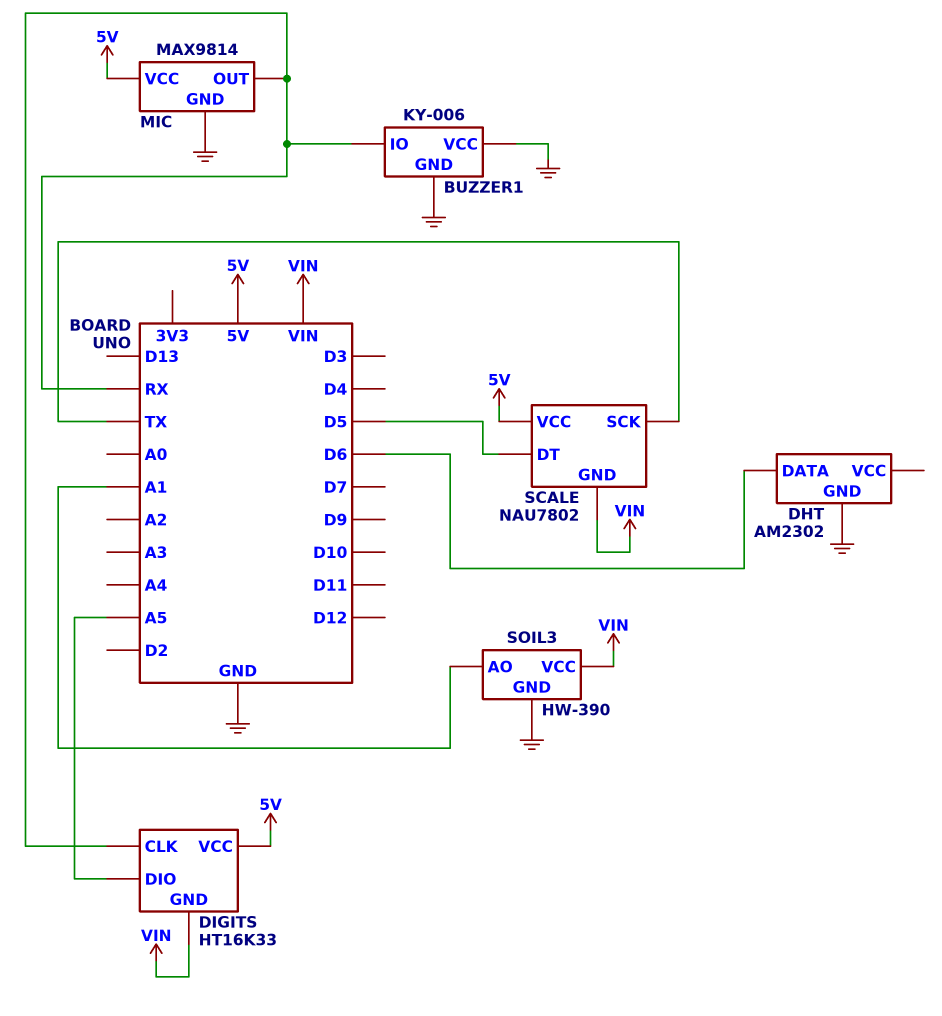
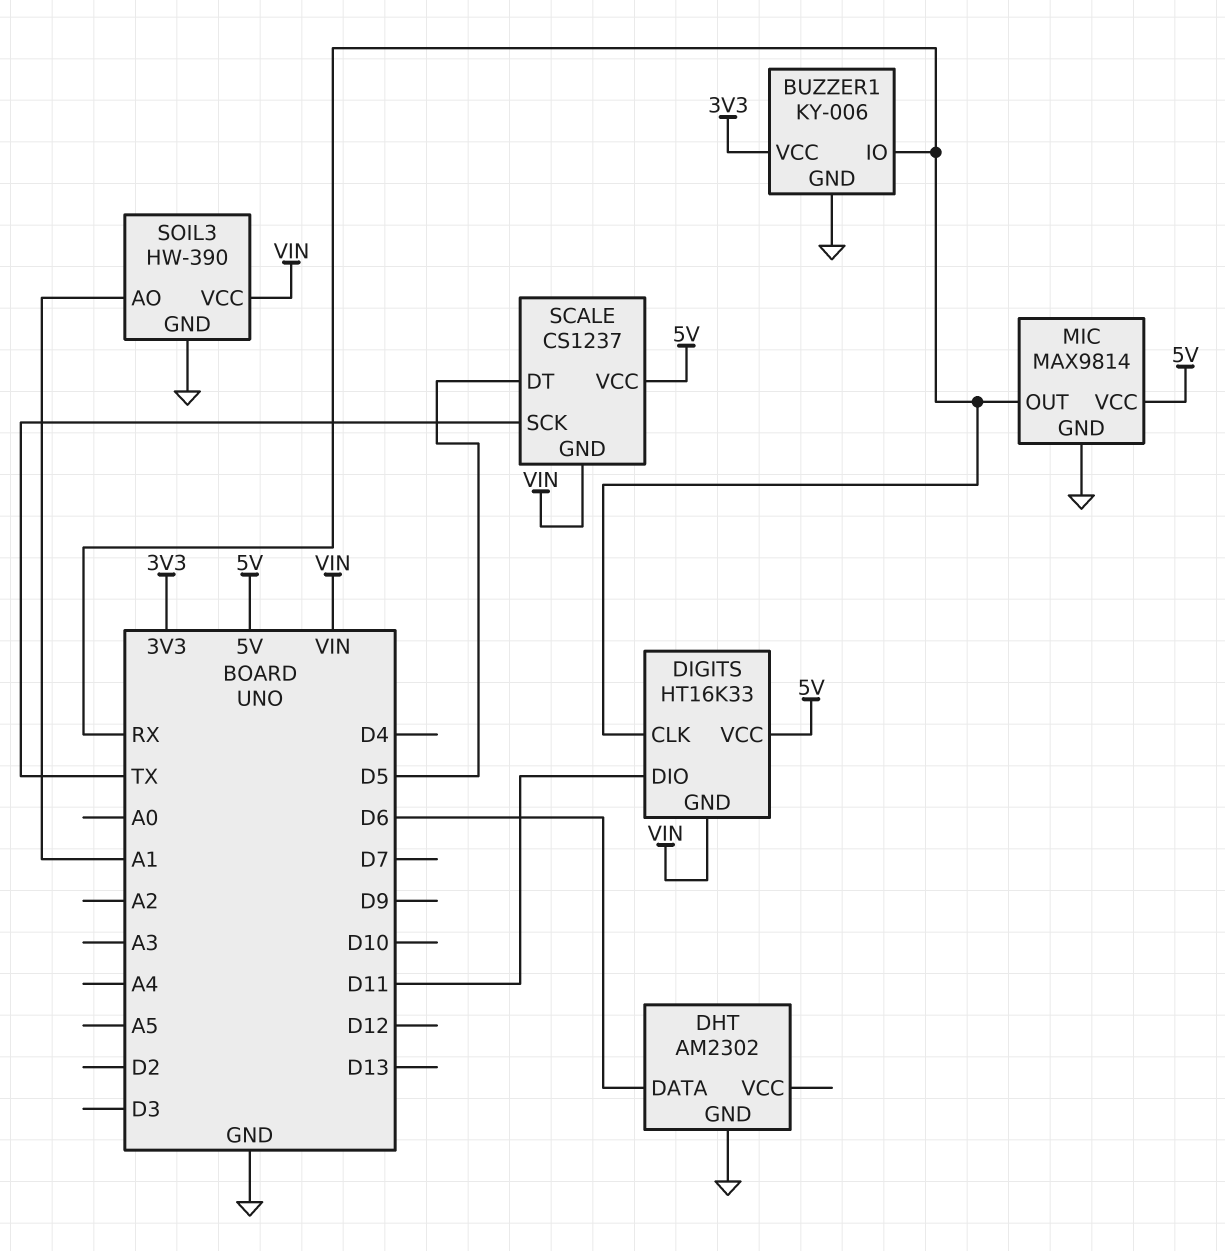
BUZZER1 pin VCC: GND -> 3V3
DIGITS pin DIO: A5 -> D11
SCALE: NAU7802 -> CS1237

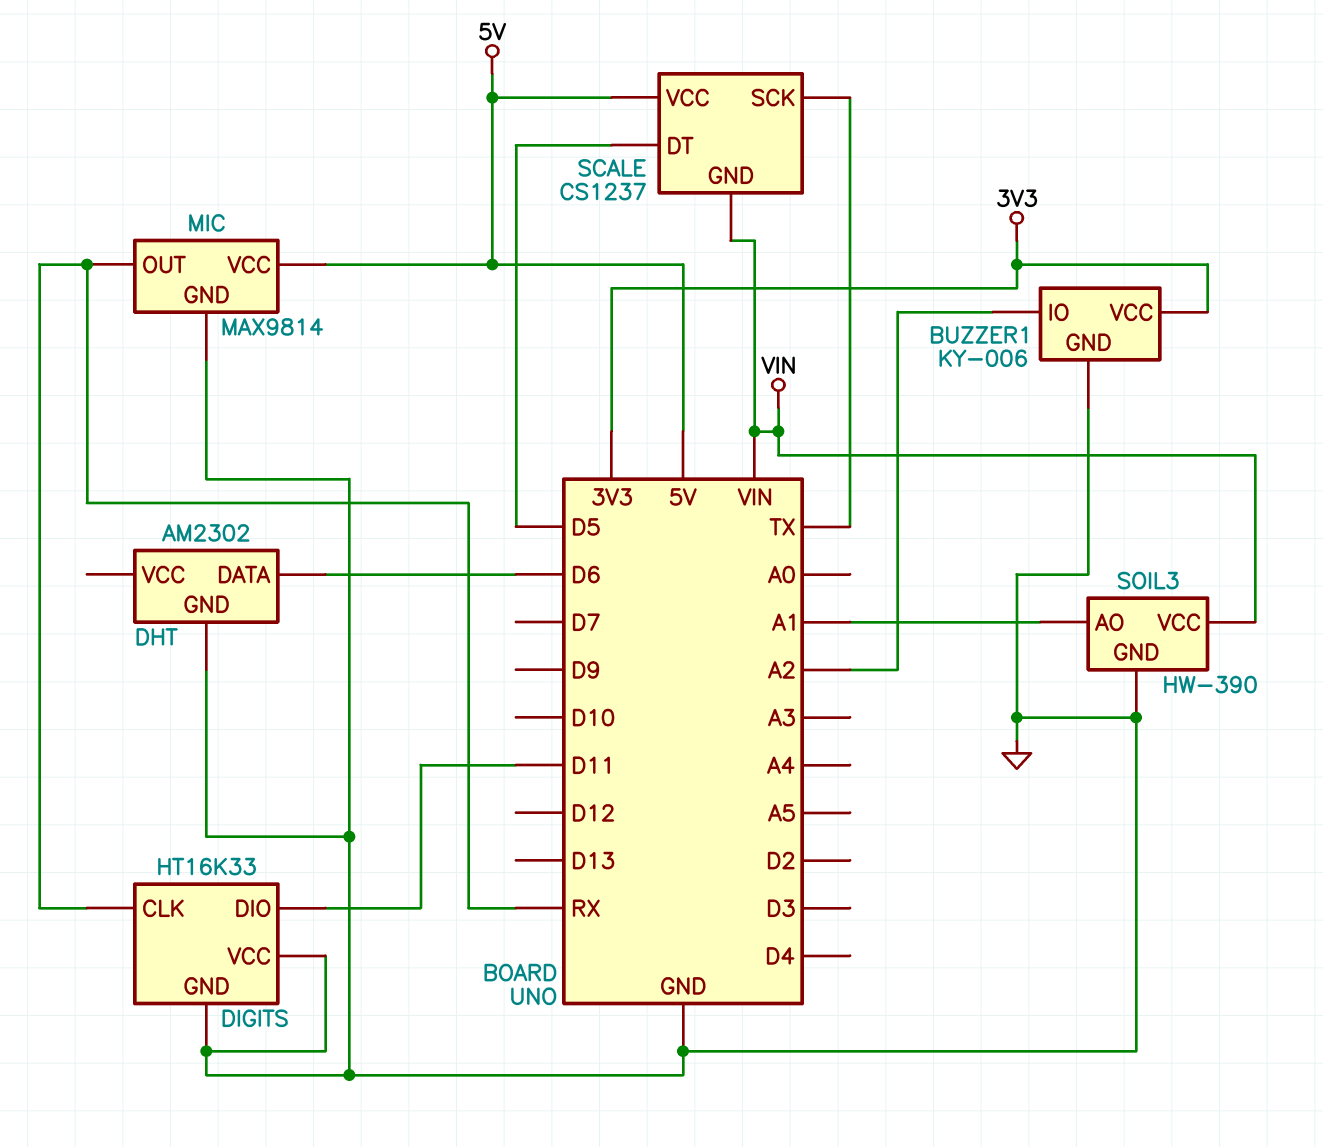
BUZZER1 pin IO: RX -> A2
DIGITS pin GND: VIN -> GND
DIGITS pin VCC: 5V -> GND

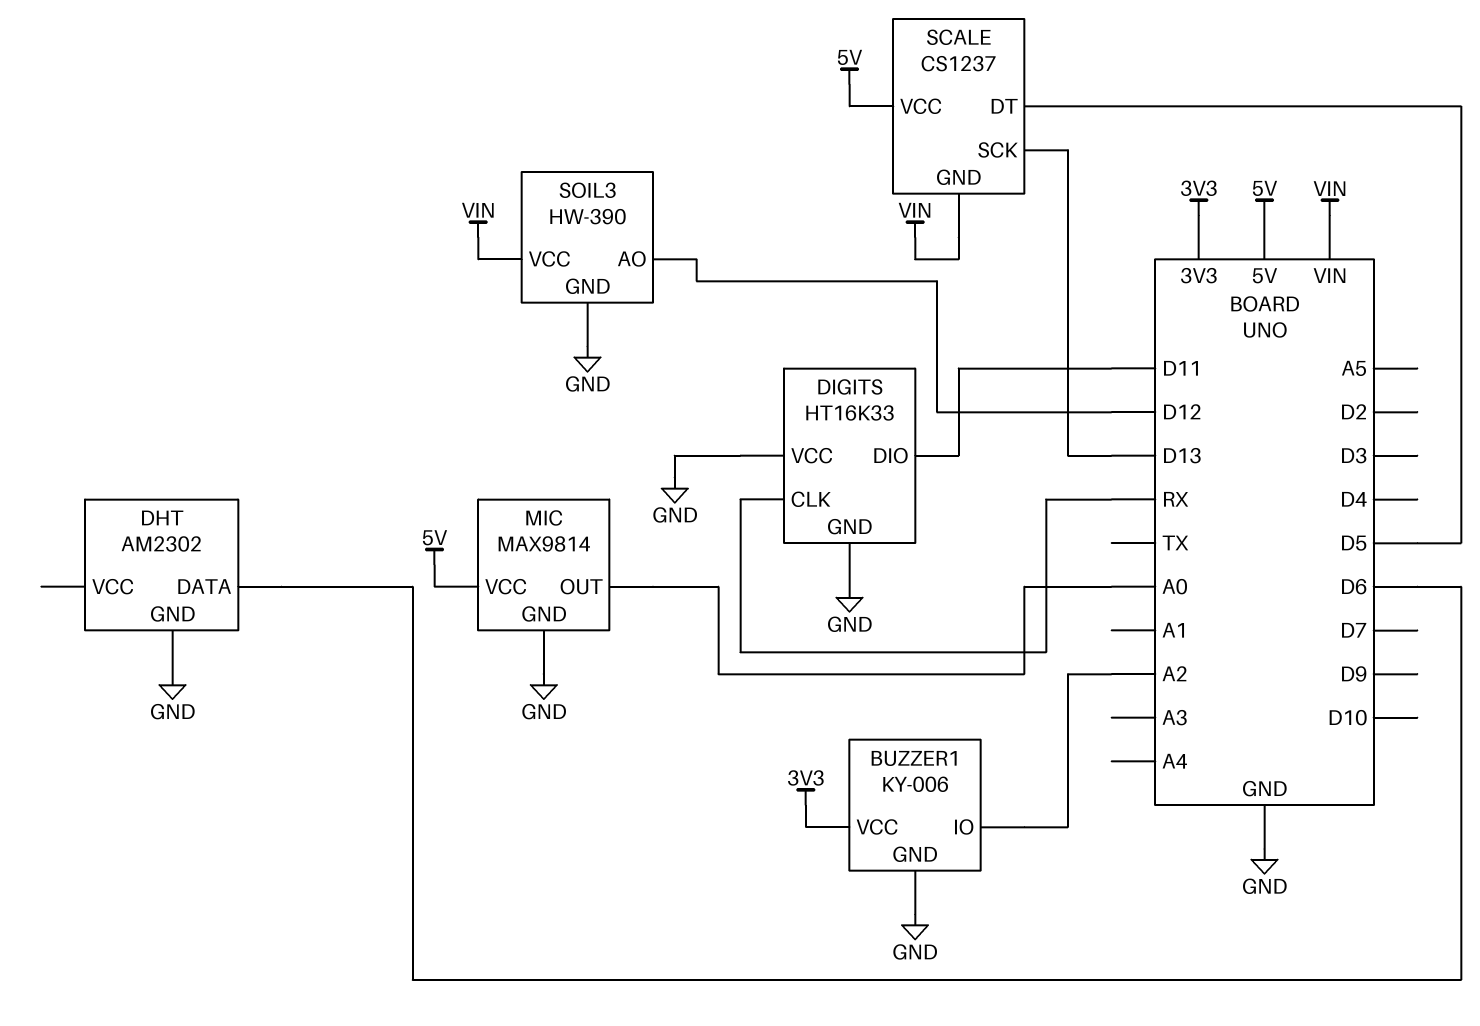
MIC pin OUT: RX -> A0
SCALE pin SCK: TX -> D13
SOIL3 pin AO: A1 -> D12

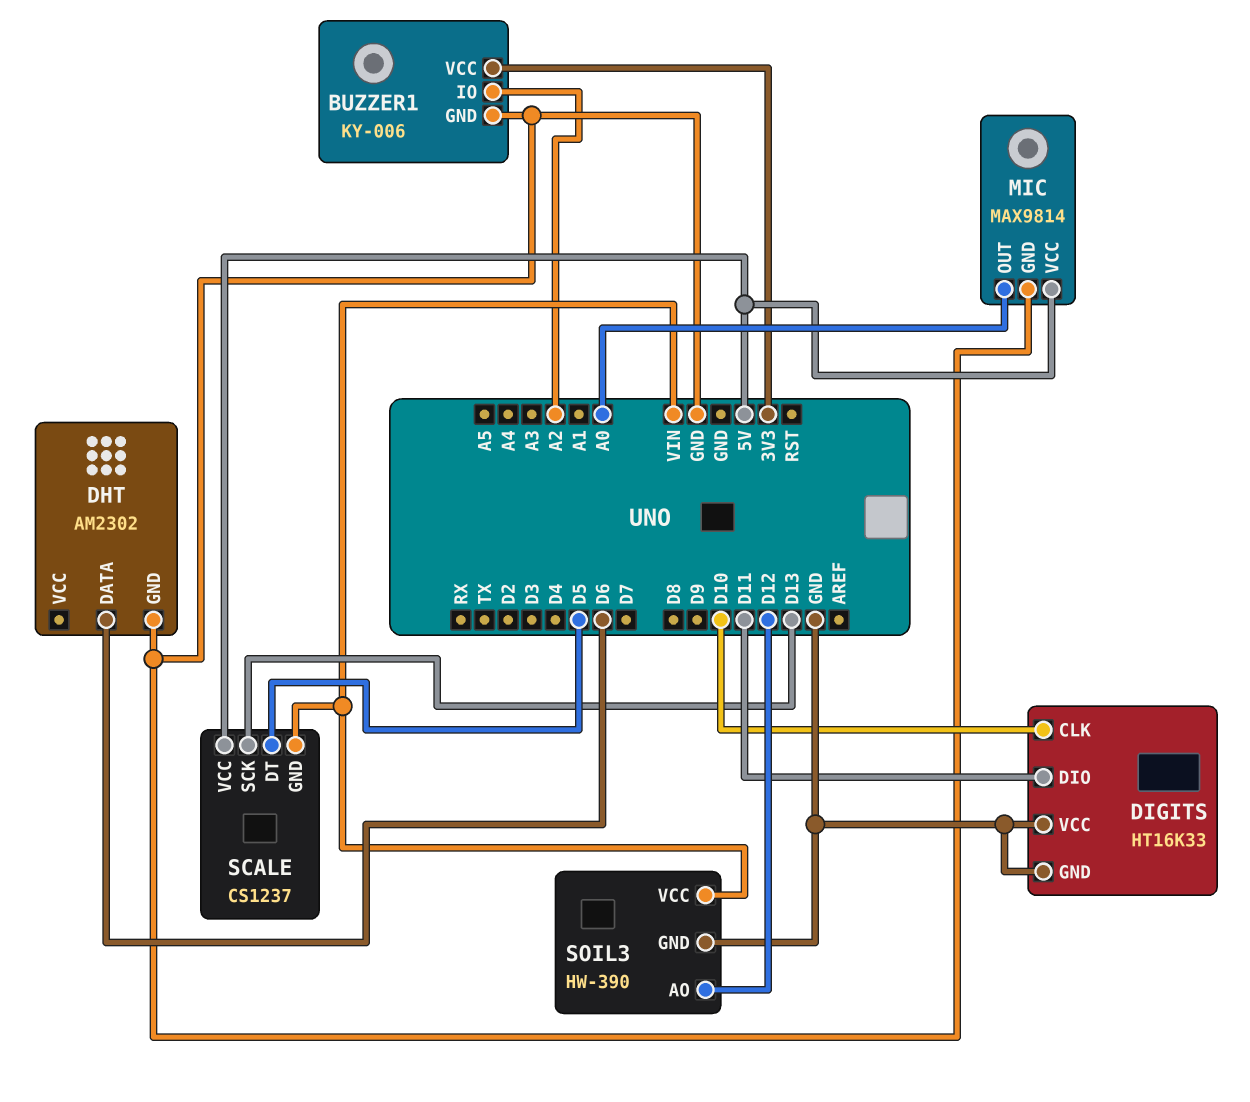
DIGITS pin CLK: RX -> D10

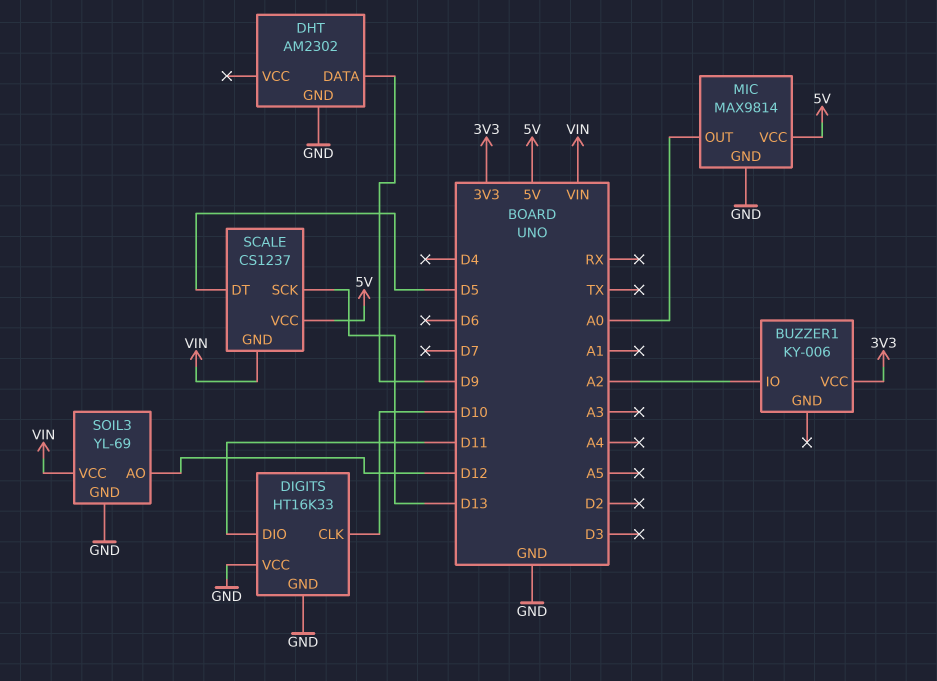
BUZZER1 pin GND: GND -> none
DHT pin DATA: D6 -> D9
SOIL3: HW-390 -> YL-69

